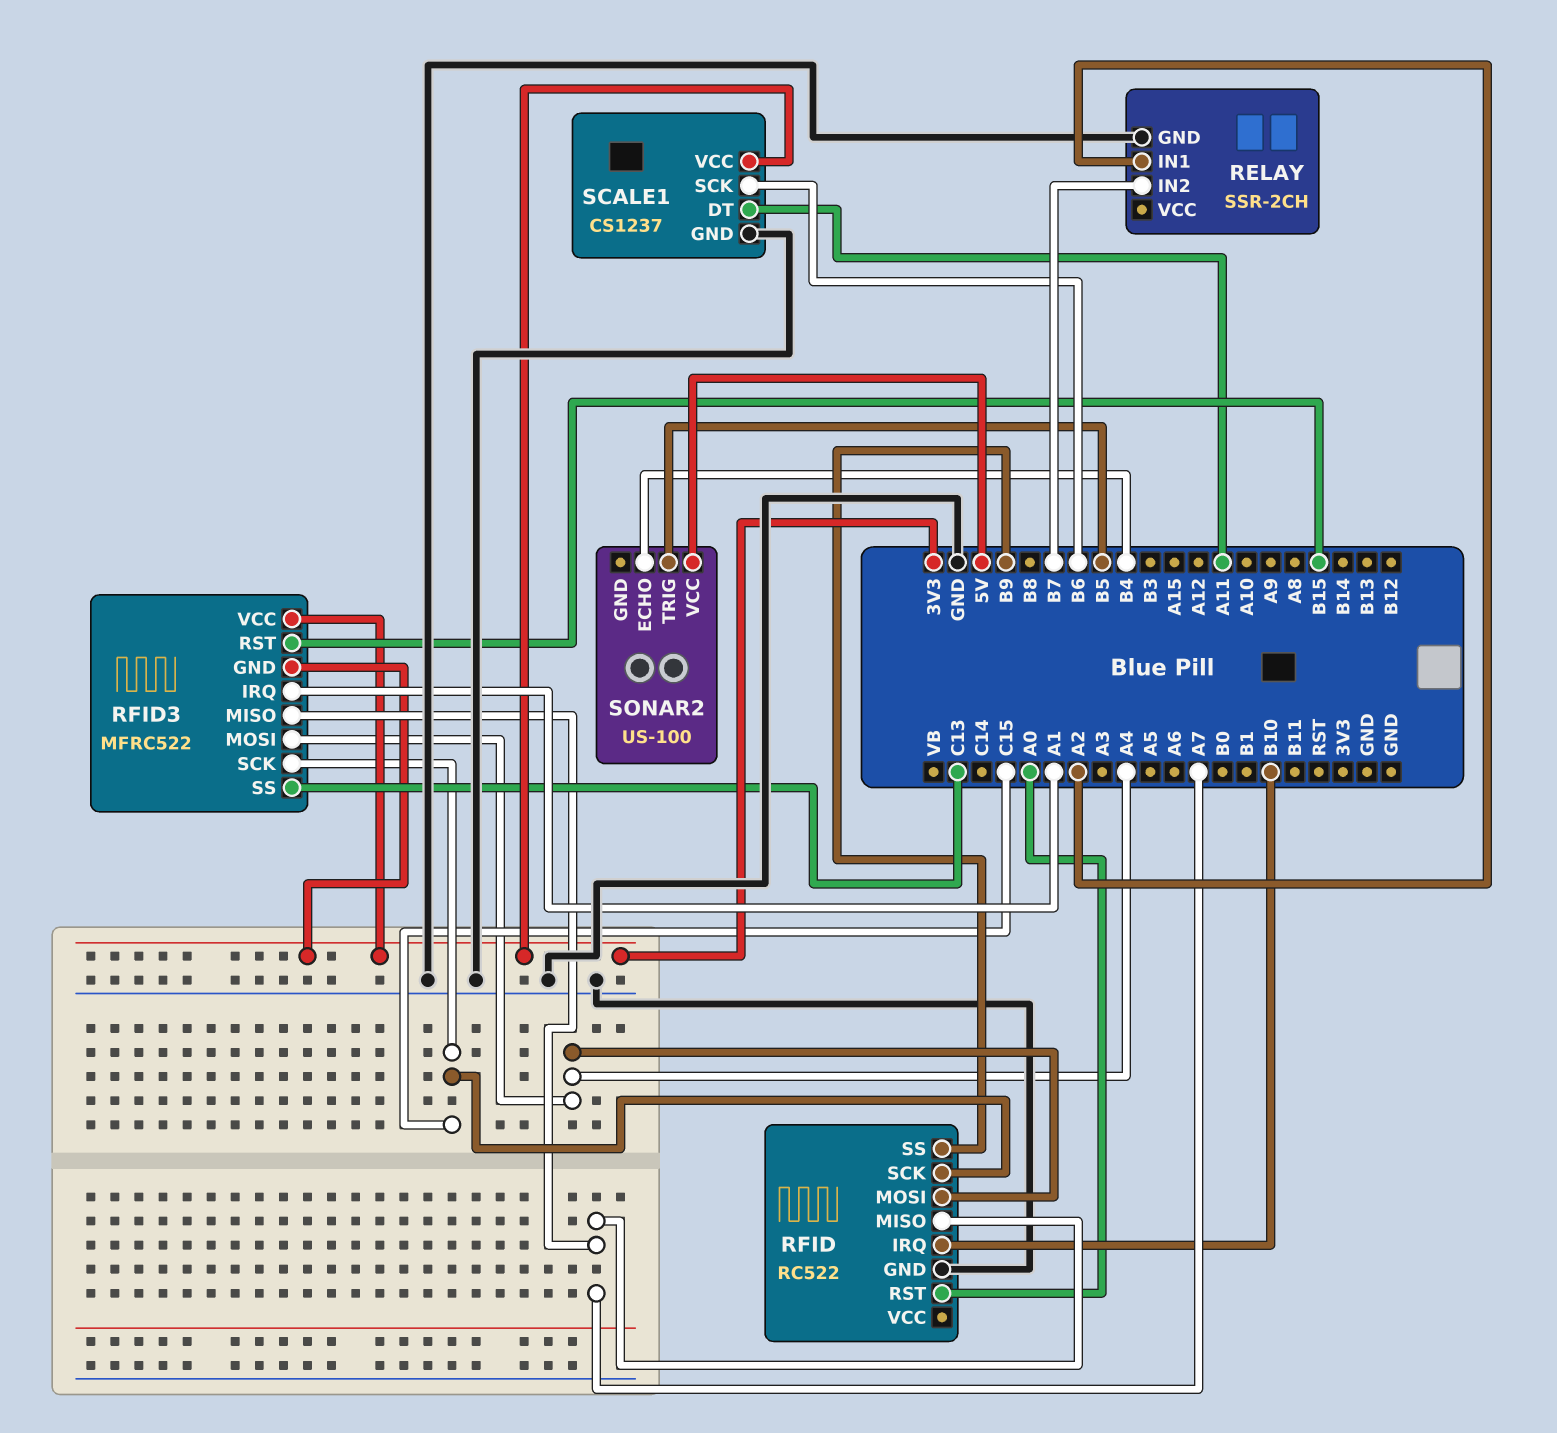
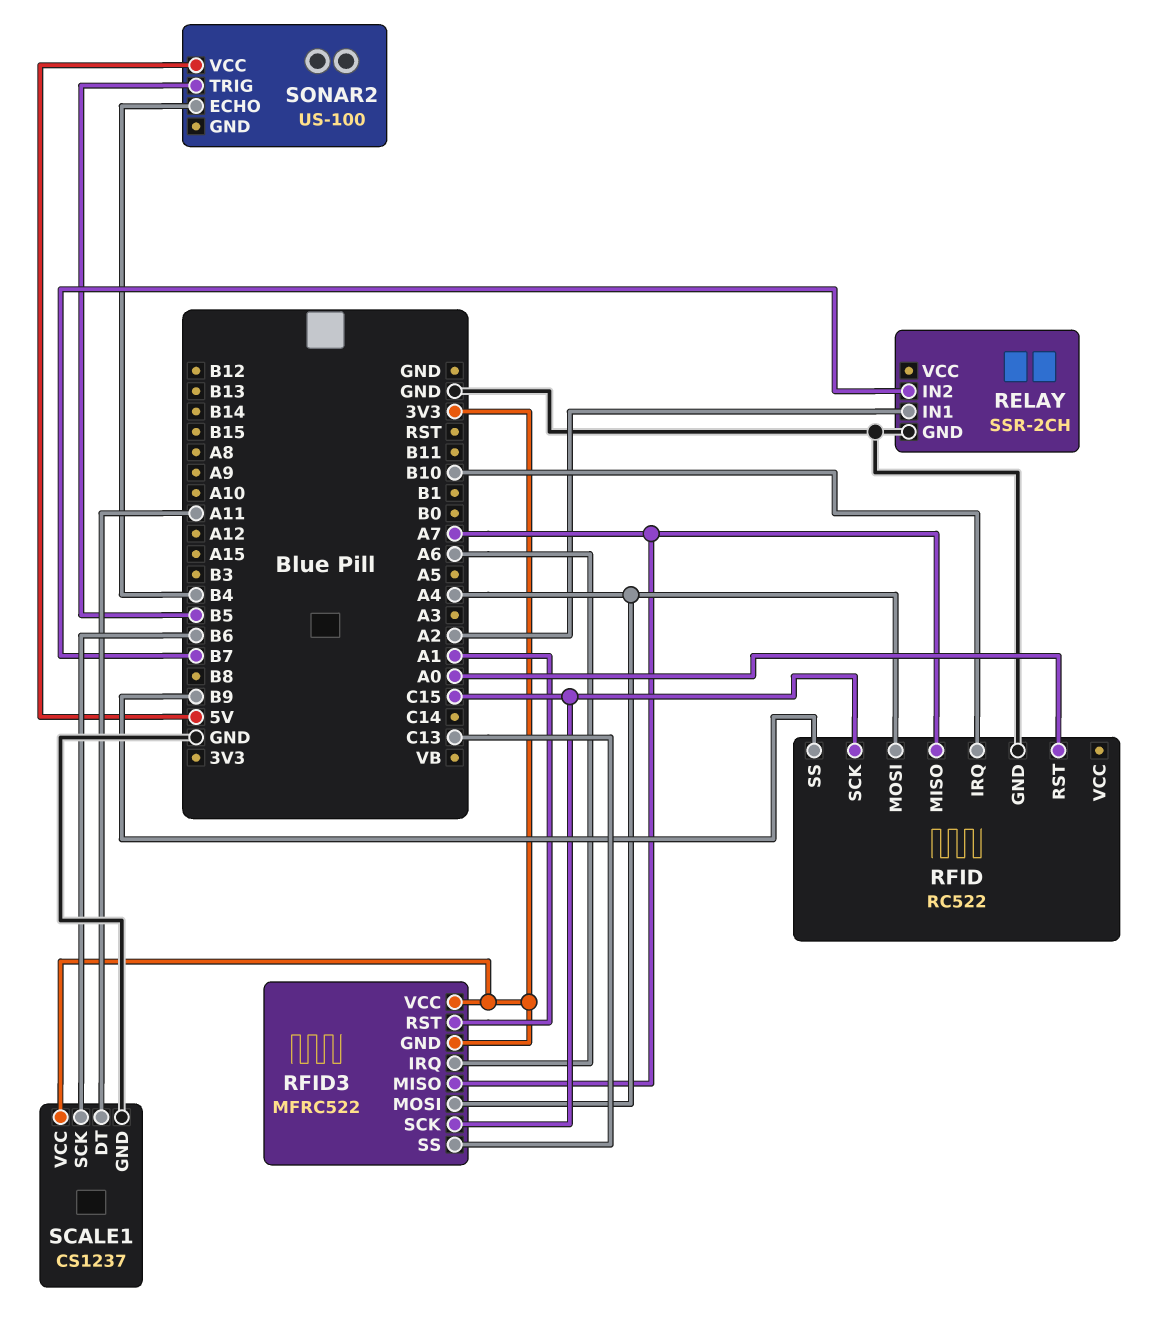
RFID3 pin IRQ: A1 -> A6
RFID3 pin RST: B15 -> A1

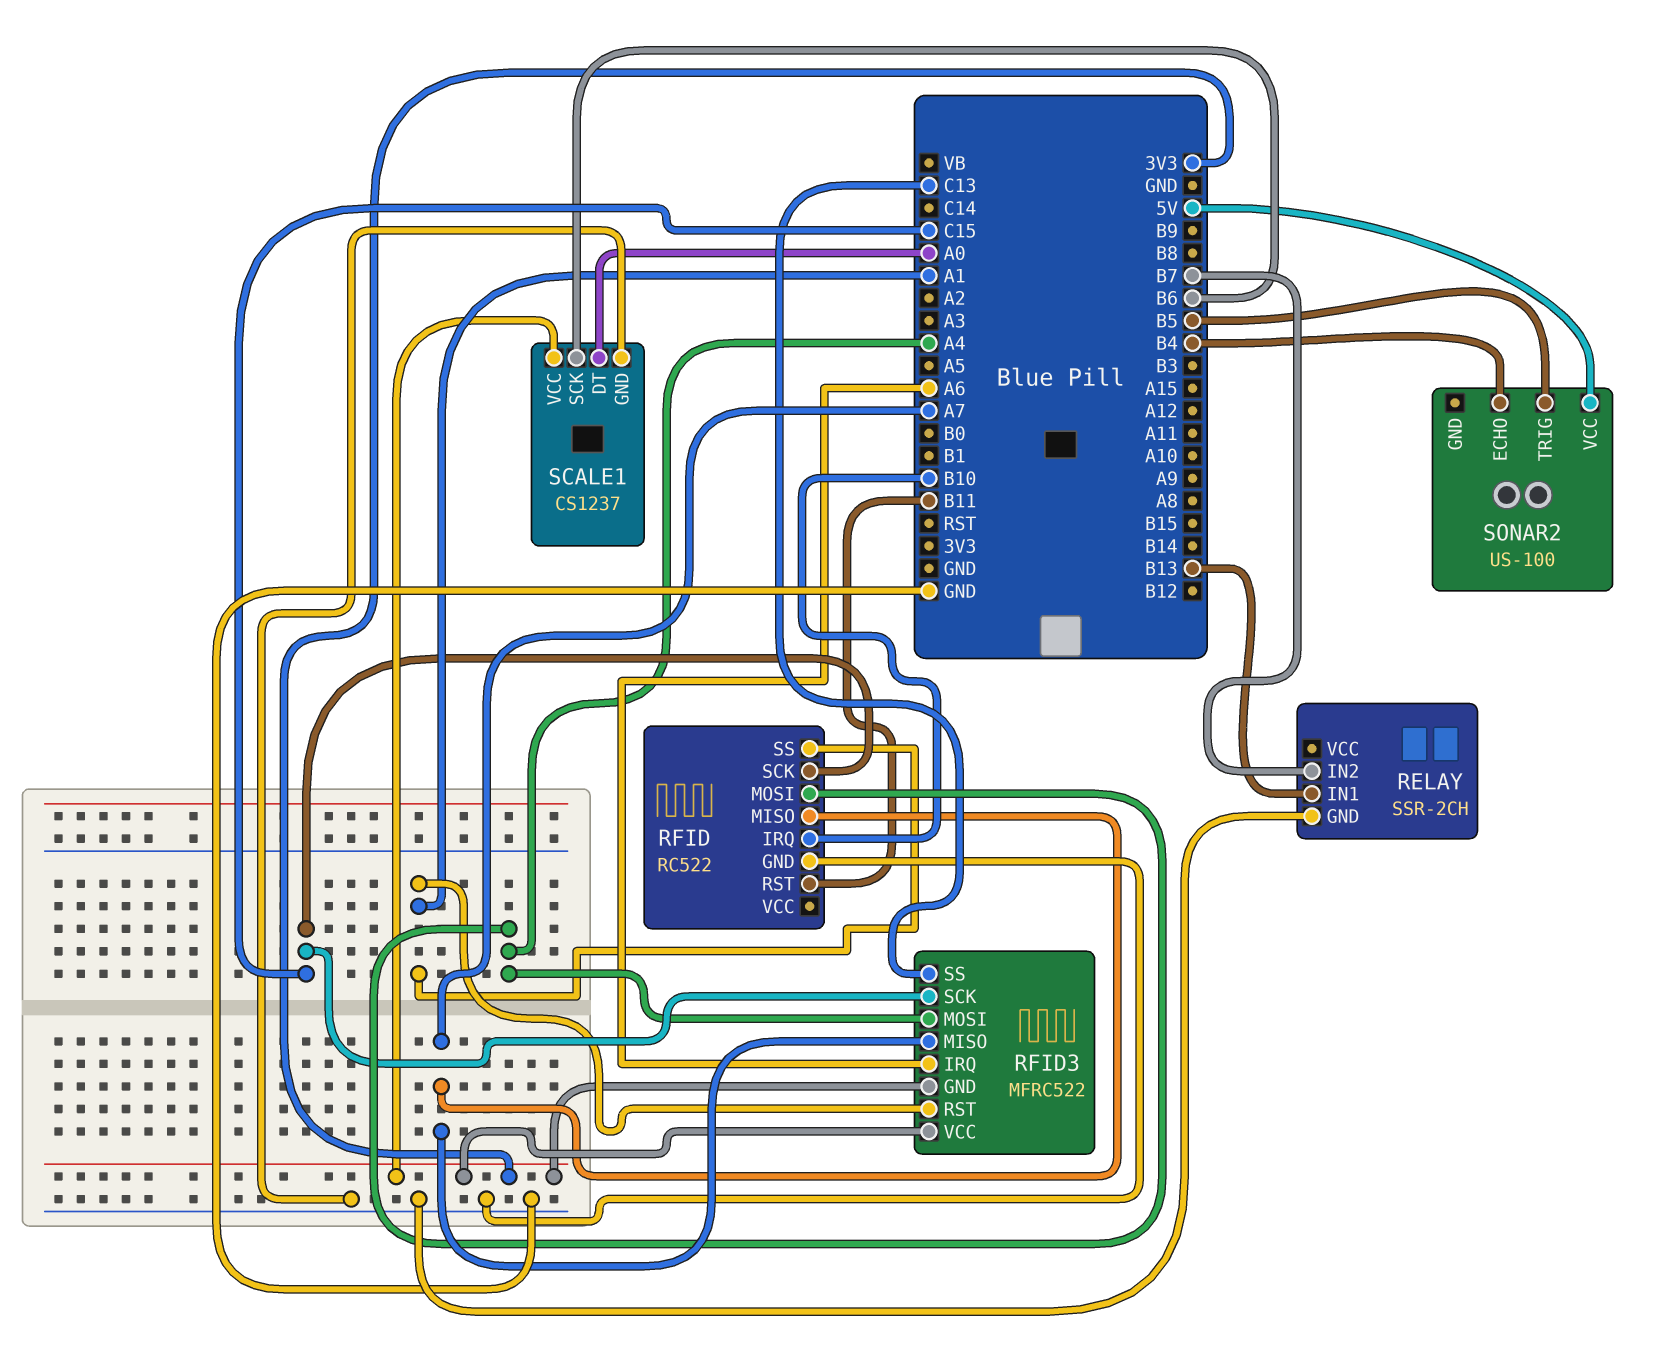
RELAY pin IN1: A2 -> B13
RFID pin RST: A0 -> B11
RFID pin SS: B9 -> A1
SCALE1 pin DT: A11 -> A0

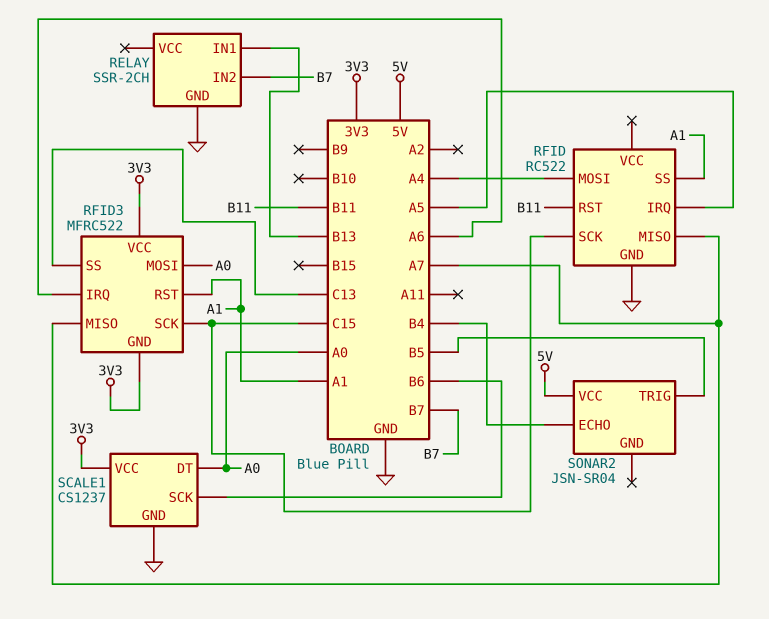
RFID pin IRQ: B10 -> A5
RFID3 pin MOSI: A4 -> A0
SONAR2: US-100 -> JSN-SR04

